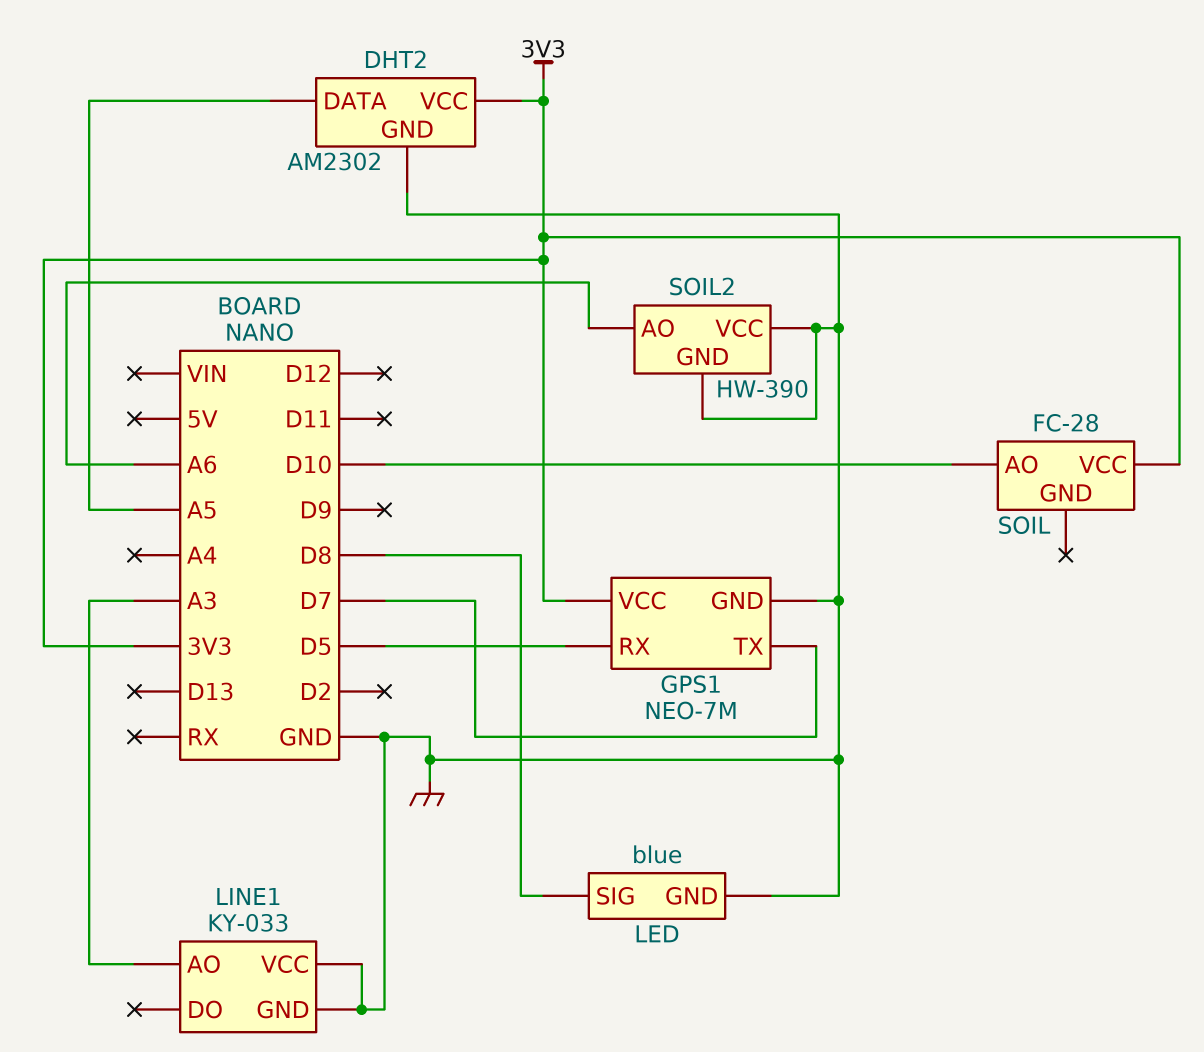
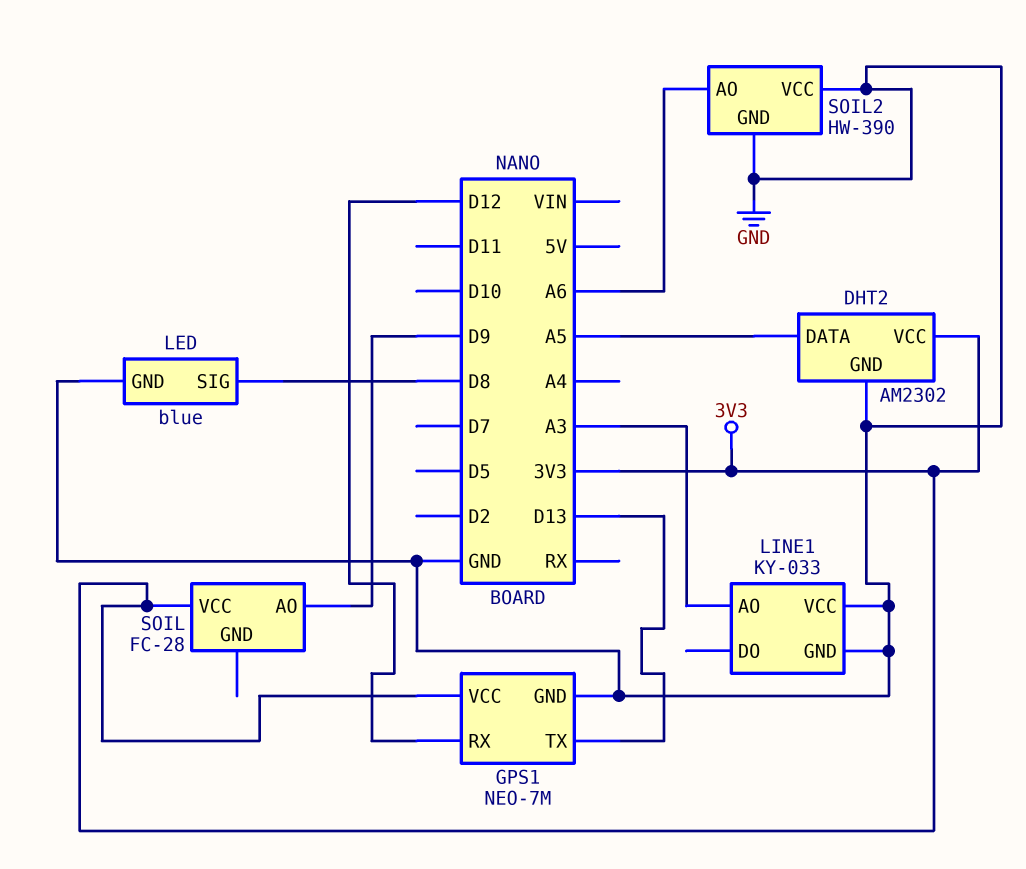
GPS1 pin RX: D5 -> D12
GPS1 pin TX: D7 -> D13
SOIL pin AO: D10 -> D9

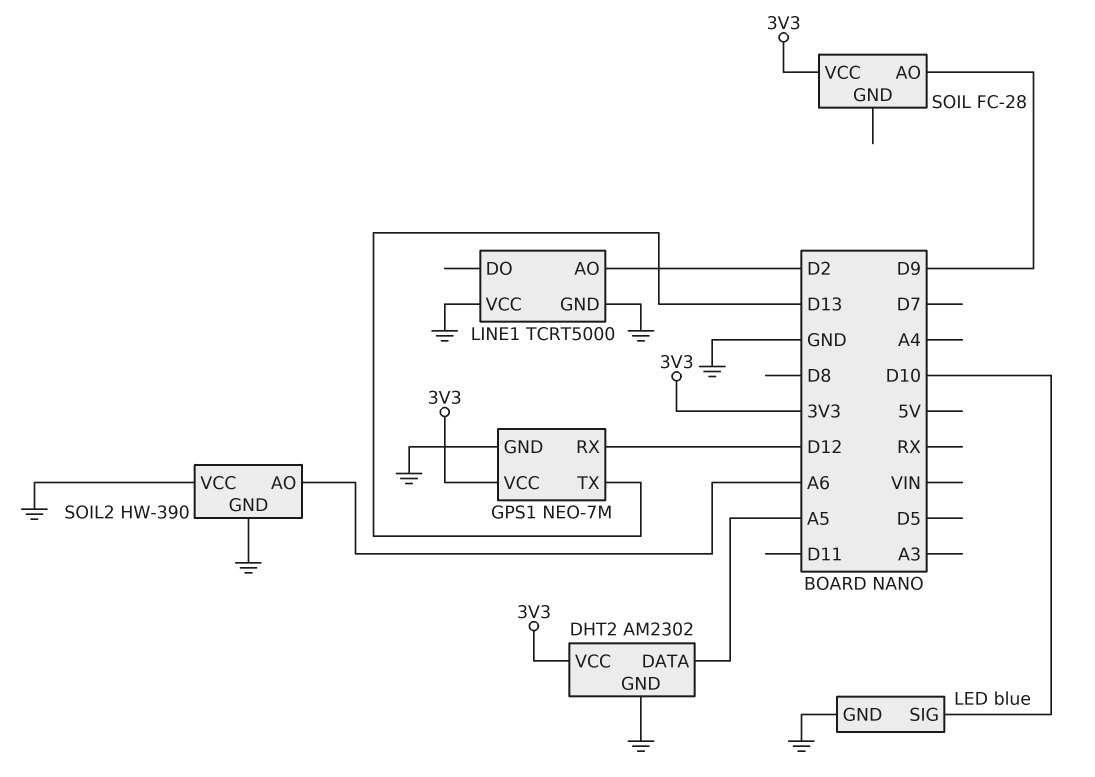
LED pin SIG: D8 -> D10
LINE1: KY-033 -> TCRT5000
LINE1 pin AO: A3 -> D2

